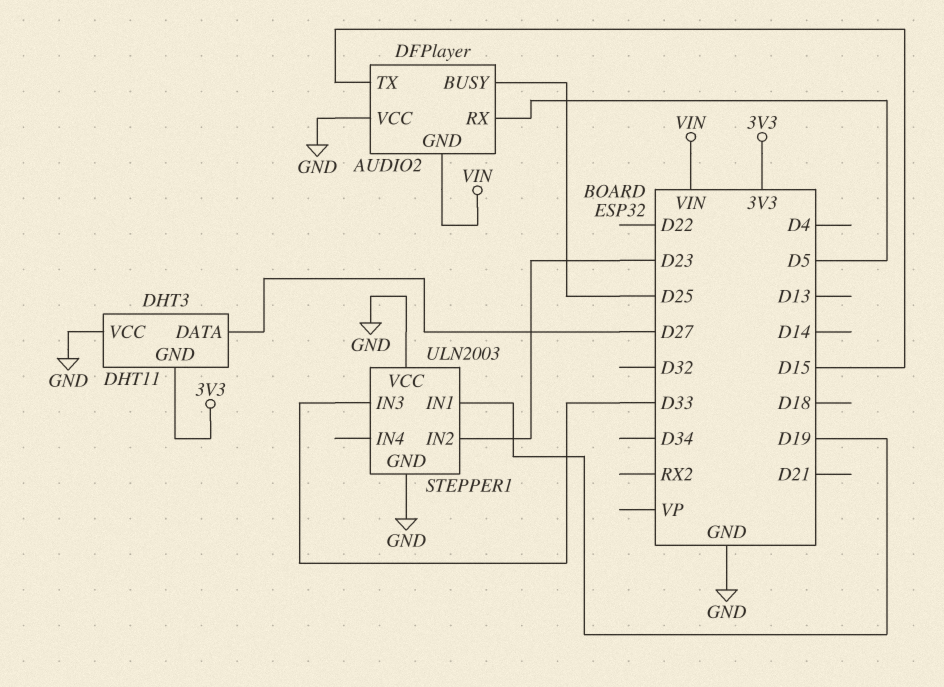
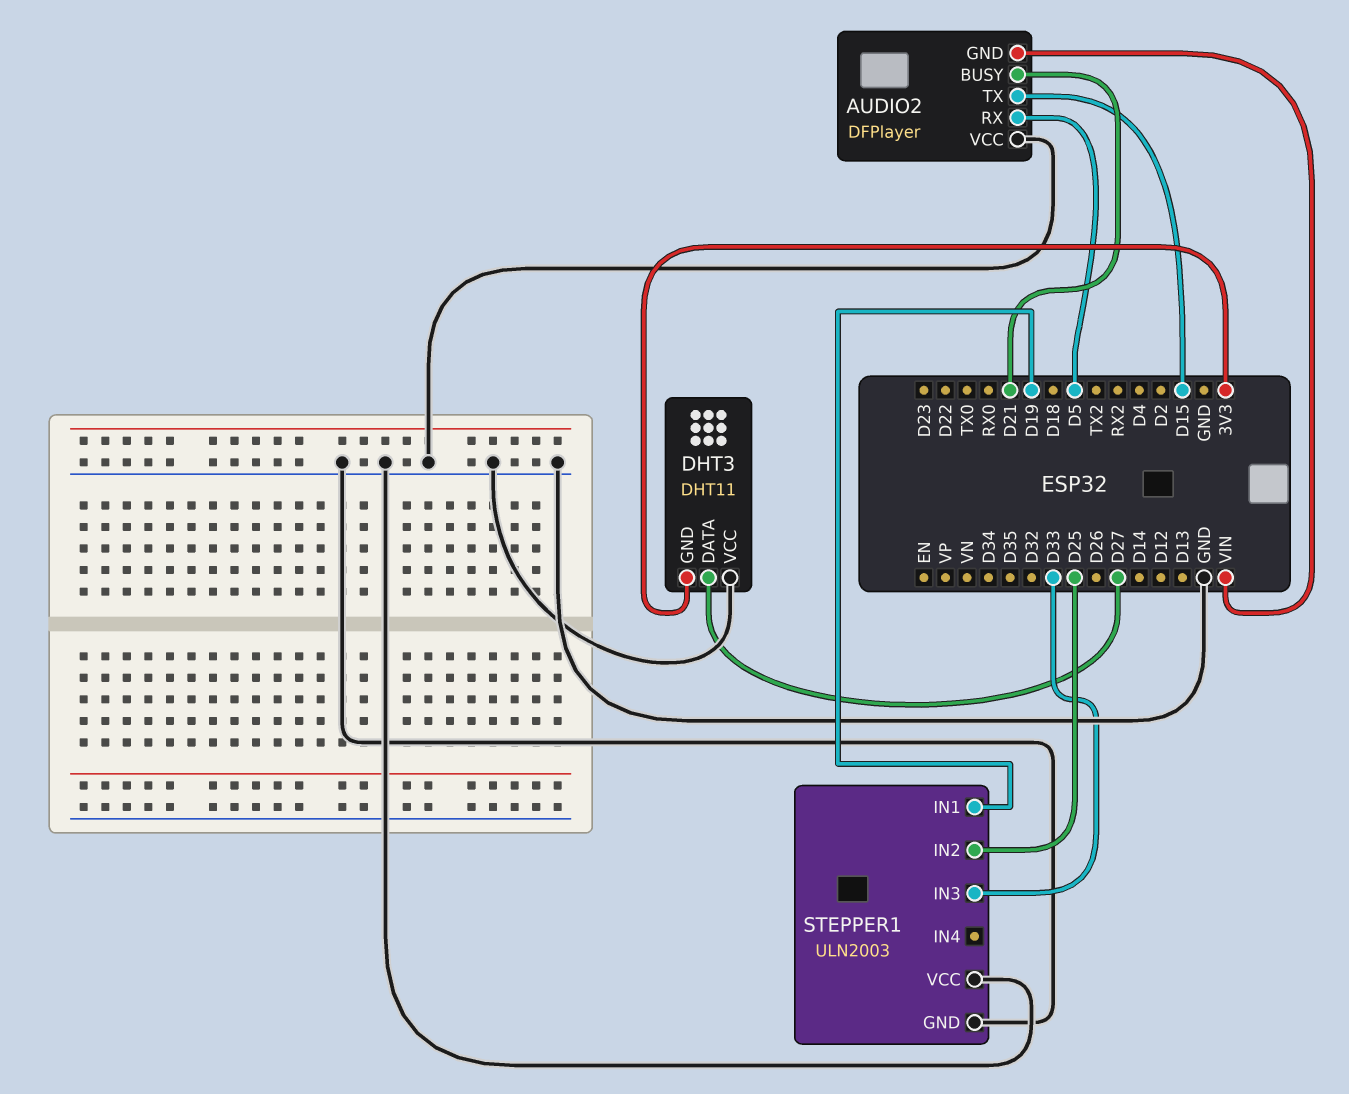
AUDIO2 pin BUSY: D25 -> D21
STEPPER1 pin IN2: D23 -> D25

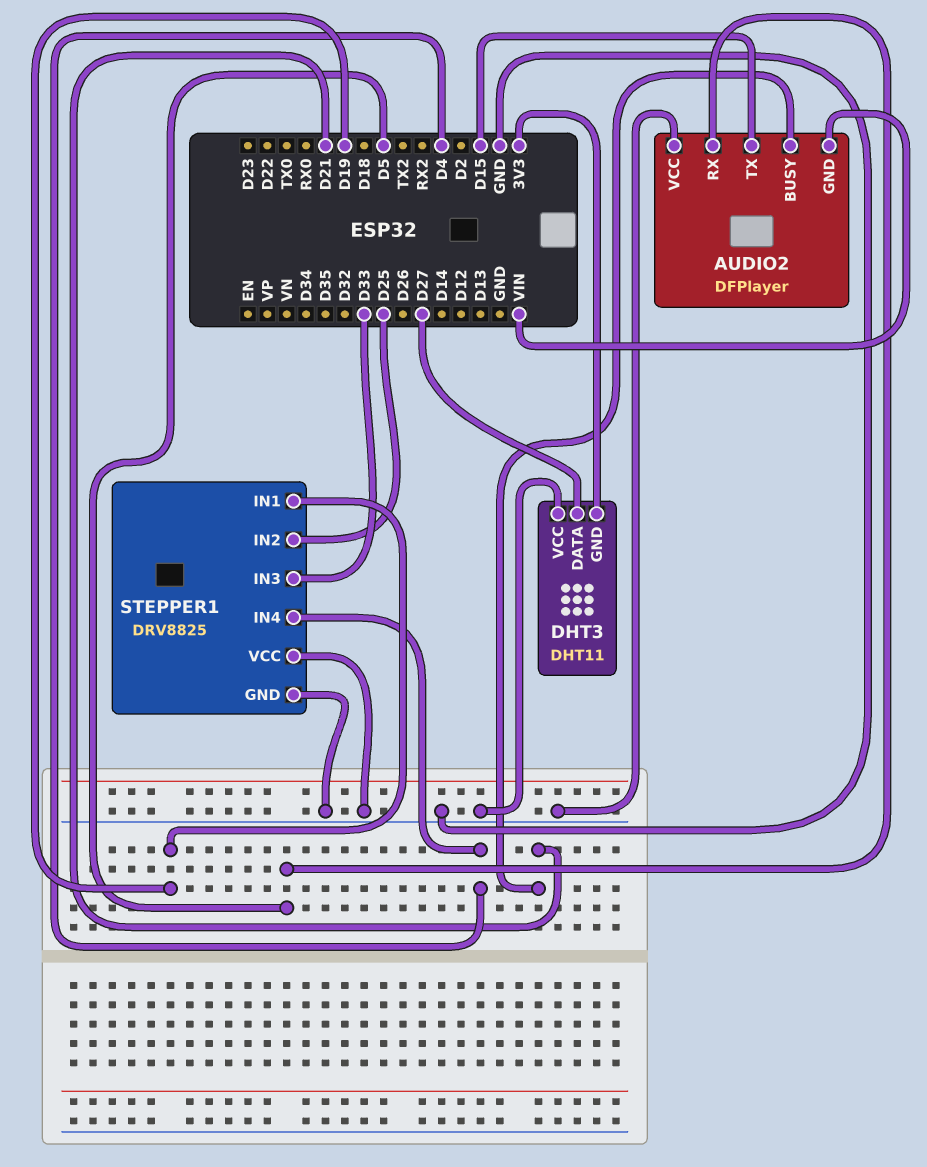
STEPPER1: ULN2003 -> DRV8825
STEPPER1 pin IN4: none -> D4

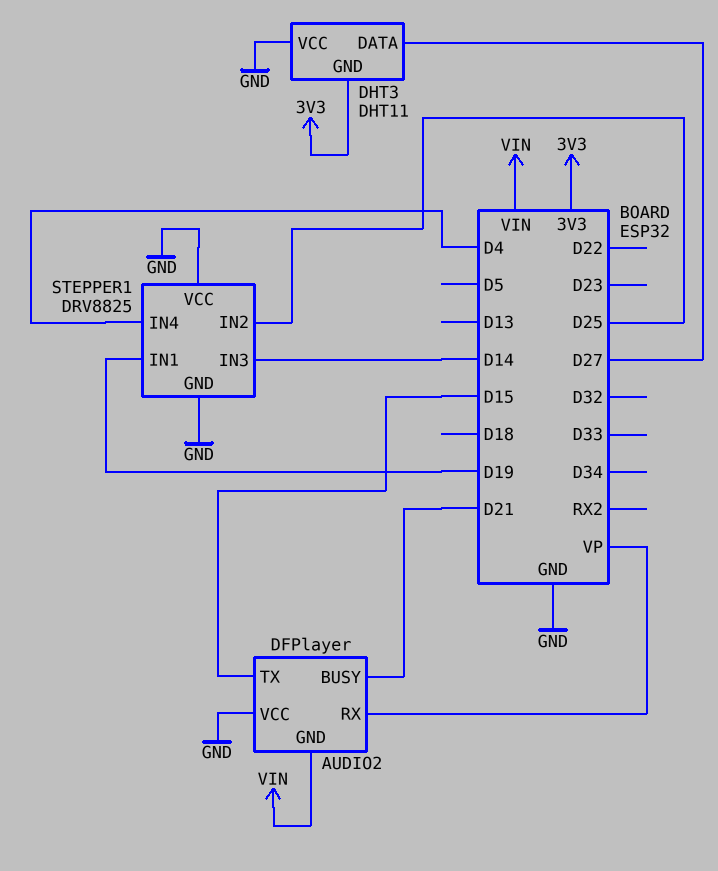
AUDIO2 pin RX: D5 -> VP
STEPPER1 pin IN3: D33 -> D14

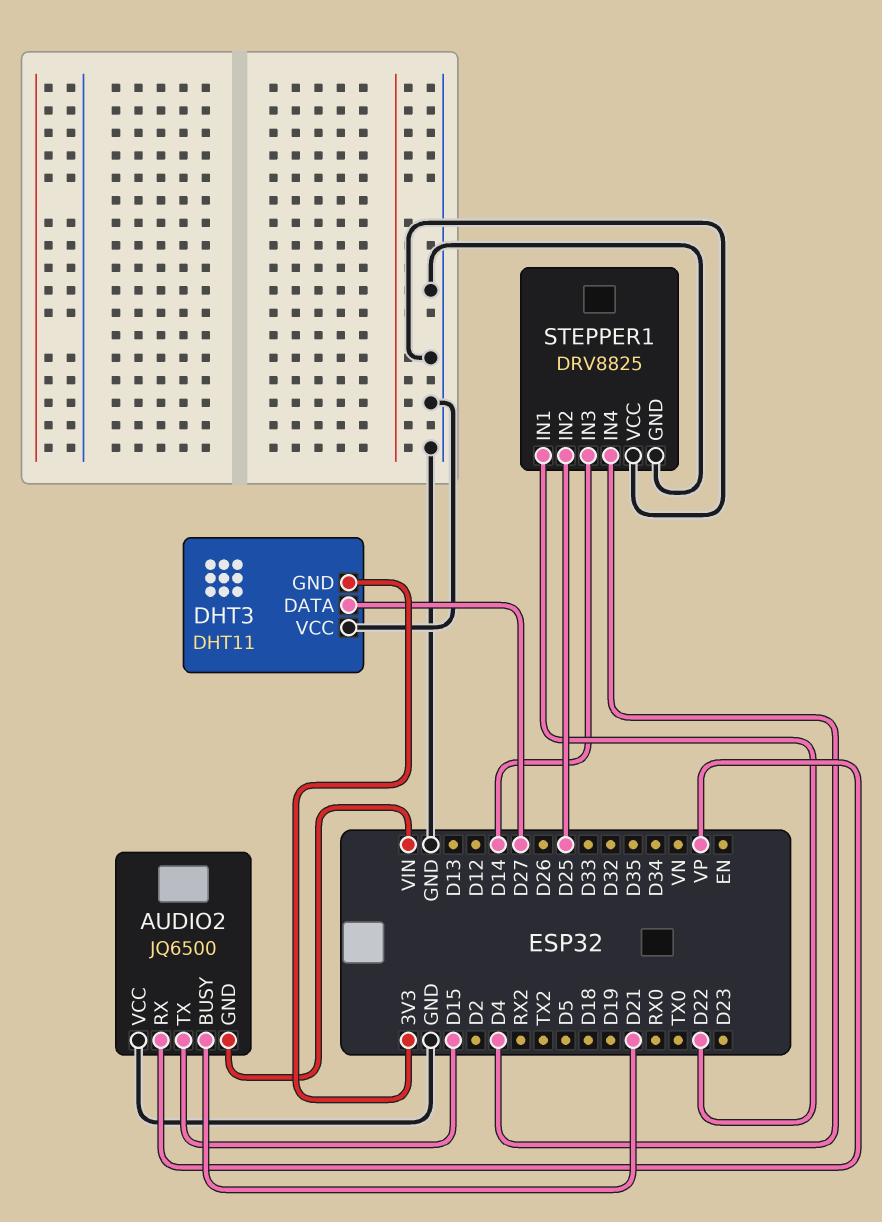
AUDIO2: DFPlayer -> JQ6500
STEPPER1 pin IN1: D19 -> D22

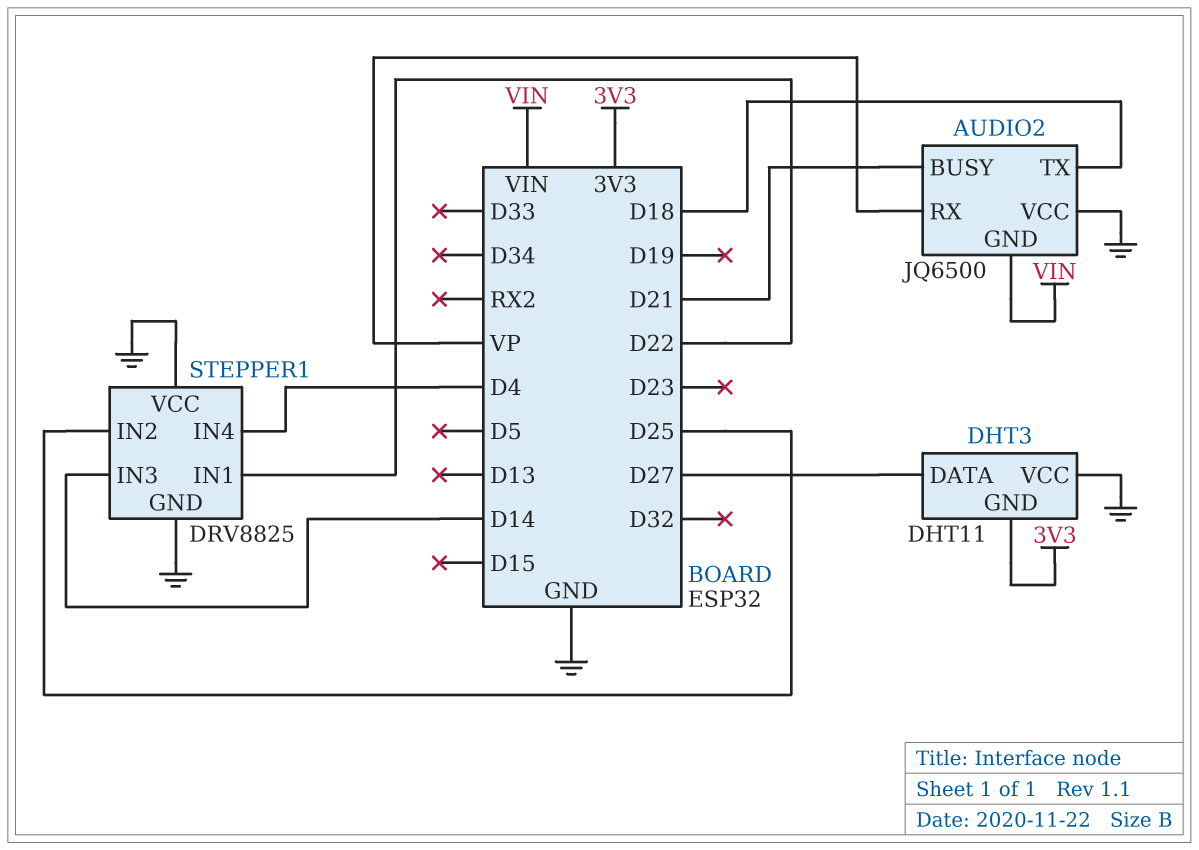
AUDIO2 pin TX: D15 -> D18

